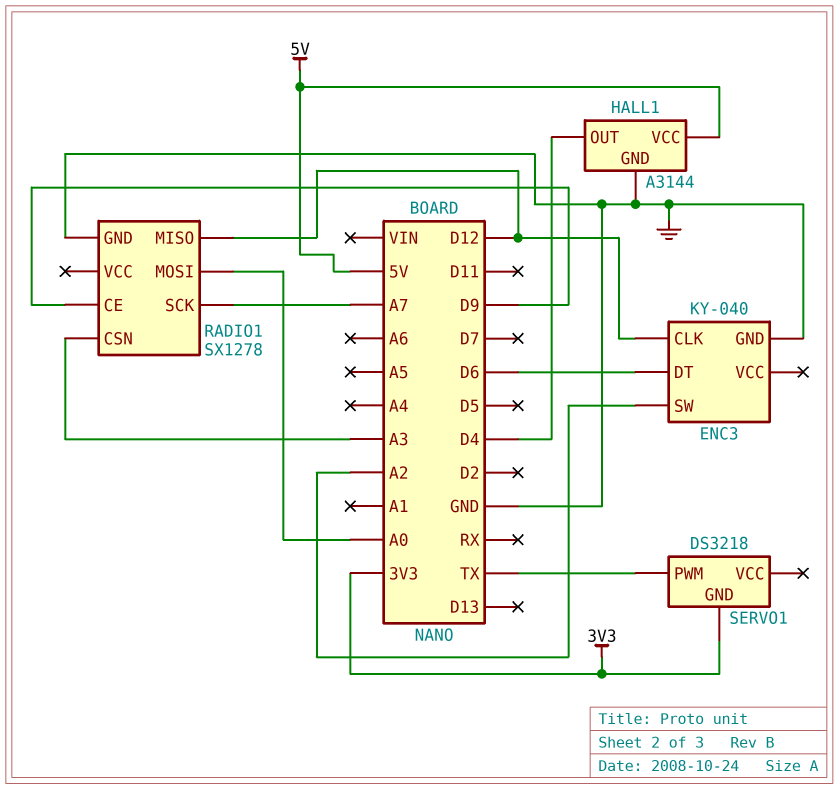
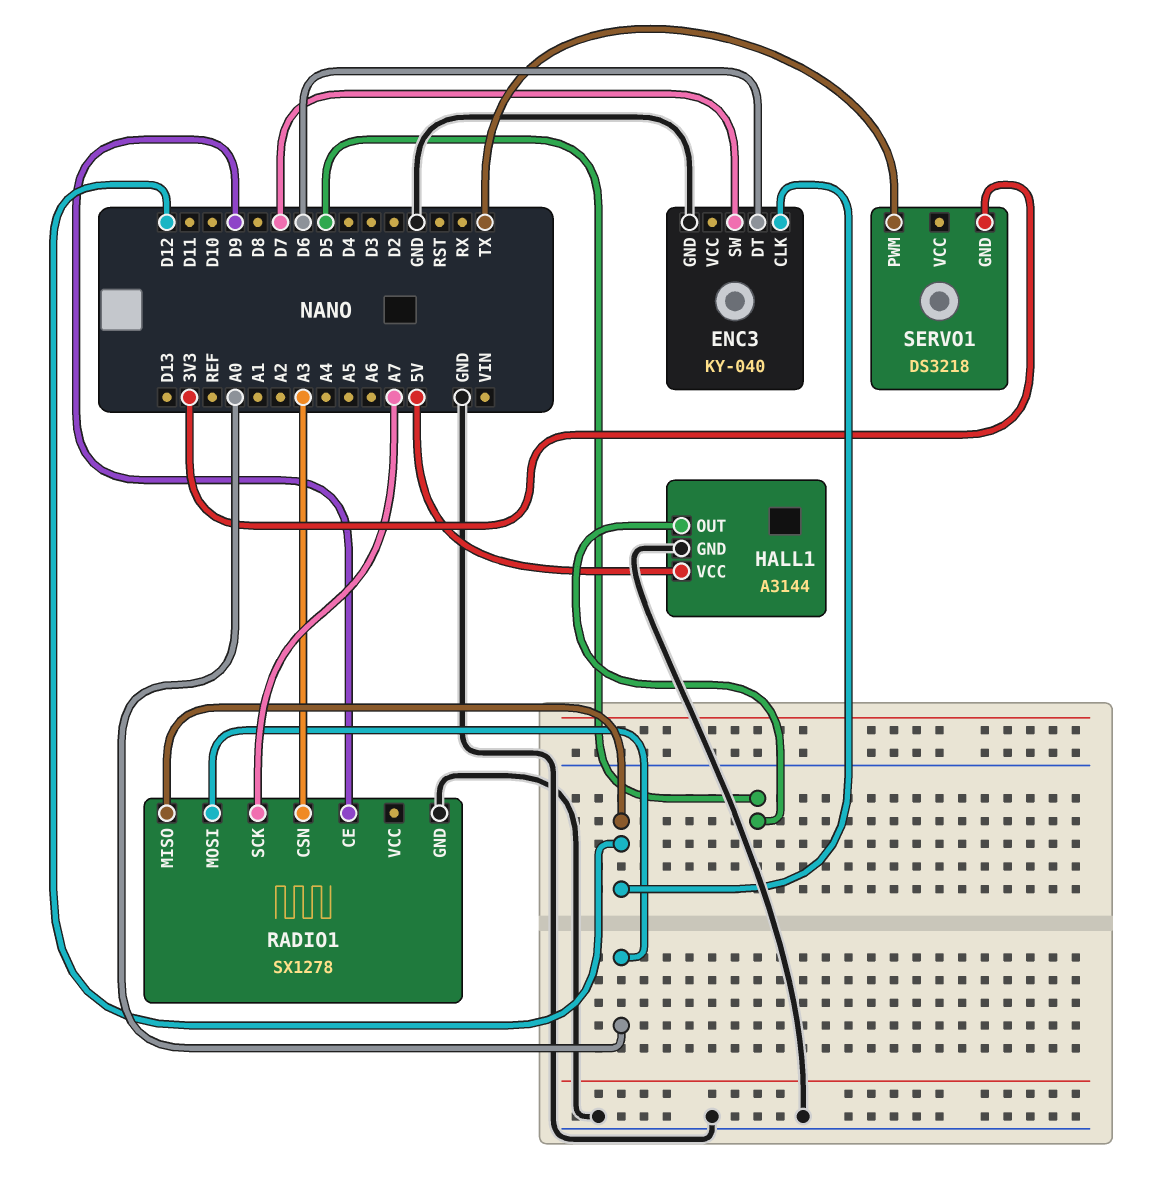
ENC3 pin SW: A2 -> D7
HALL1 pin OUT: D4 -> D5

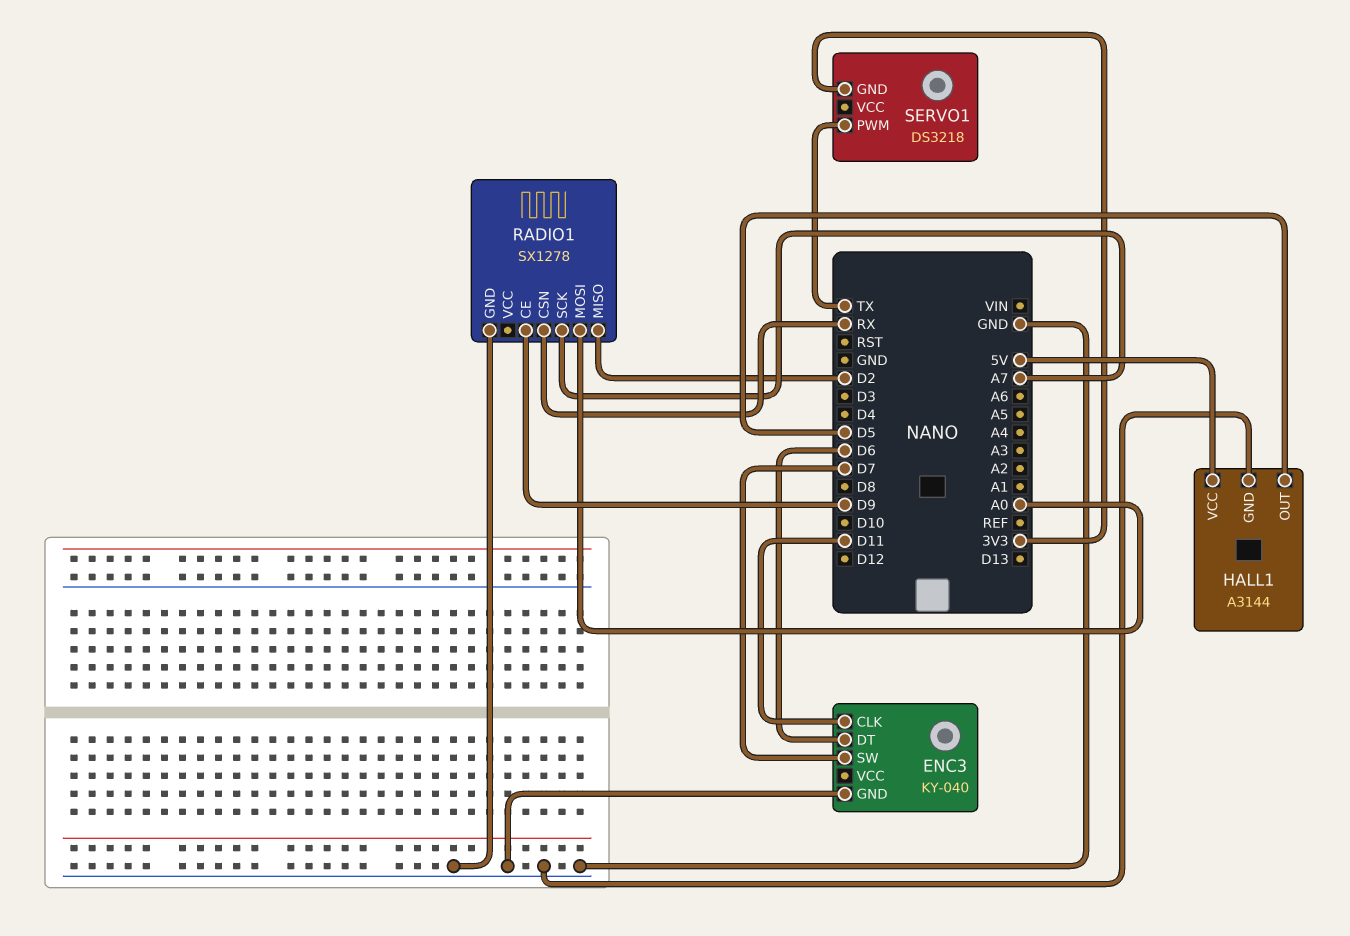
ENC3 pin CLK: D12 -> D11
RADIO1 pin CSN: A3 -> RX
RADIO1 pin MISO: D12 -> D2

